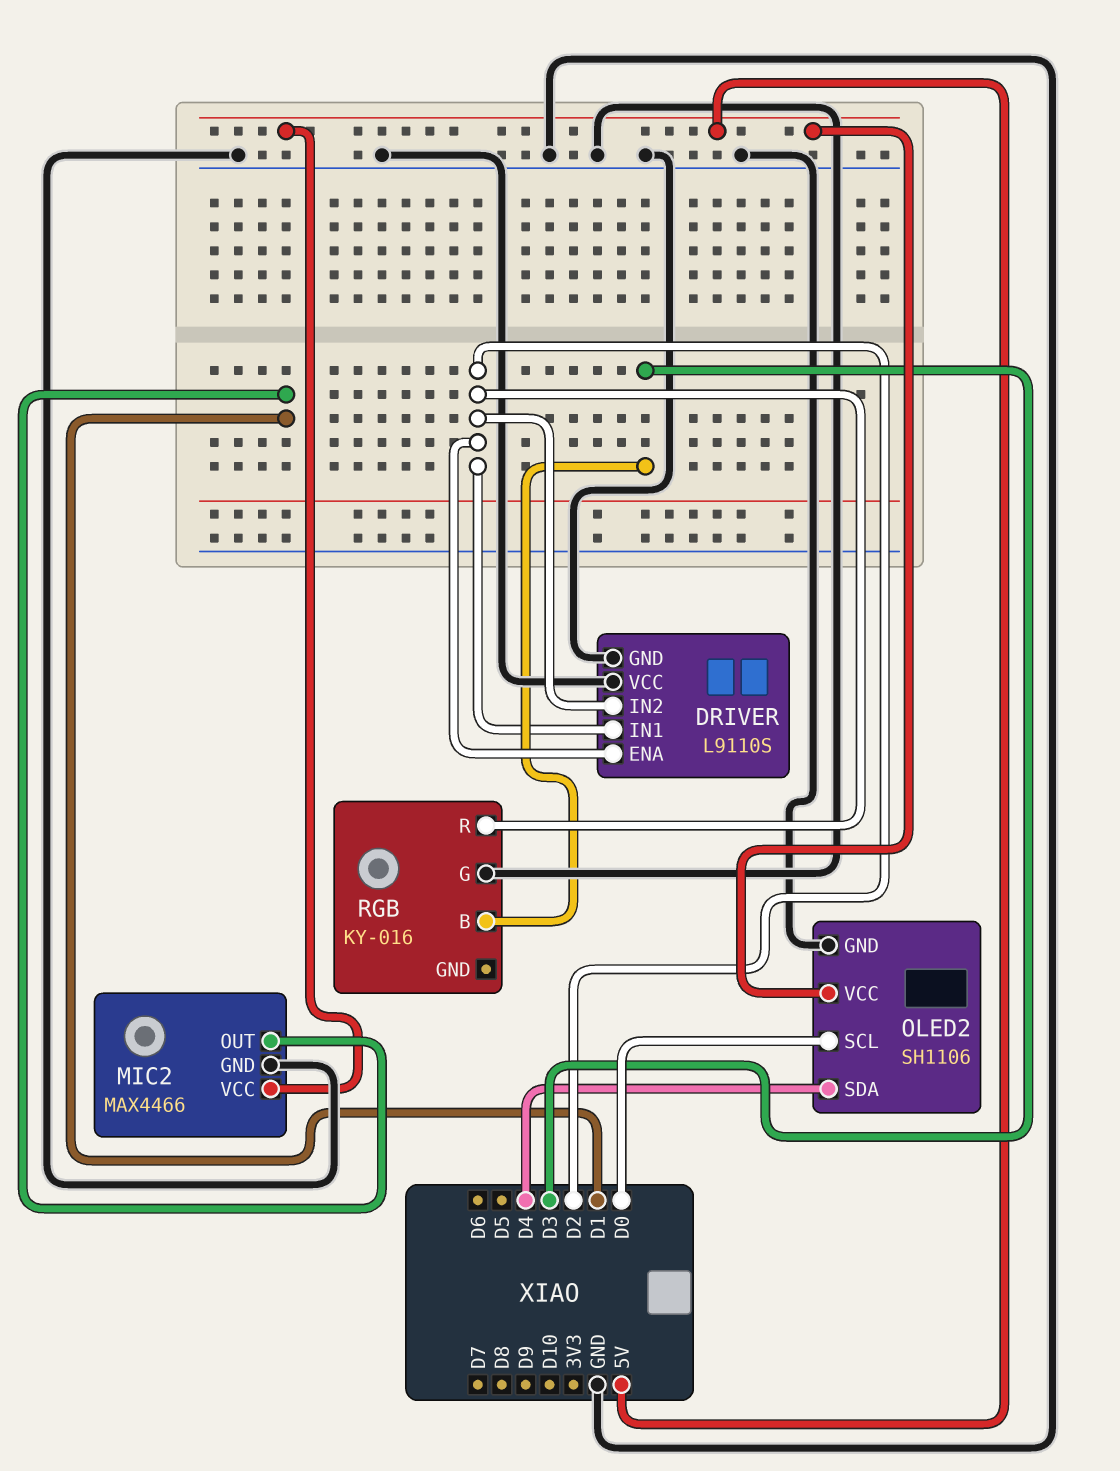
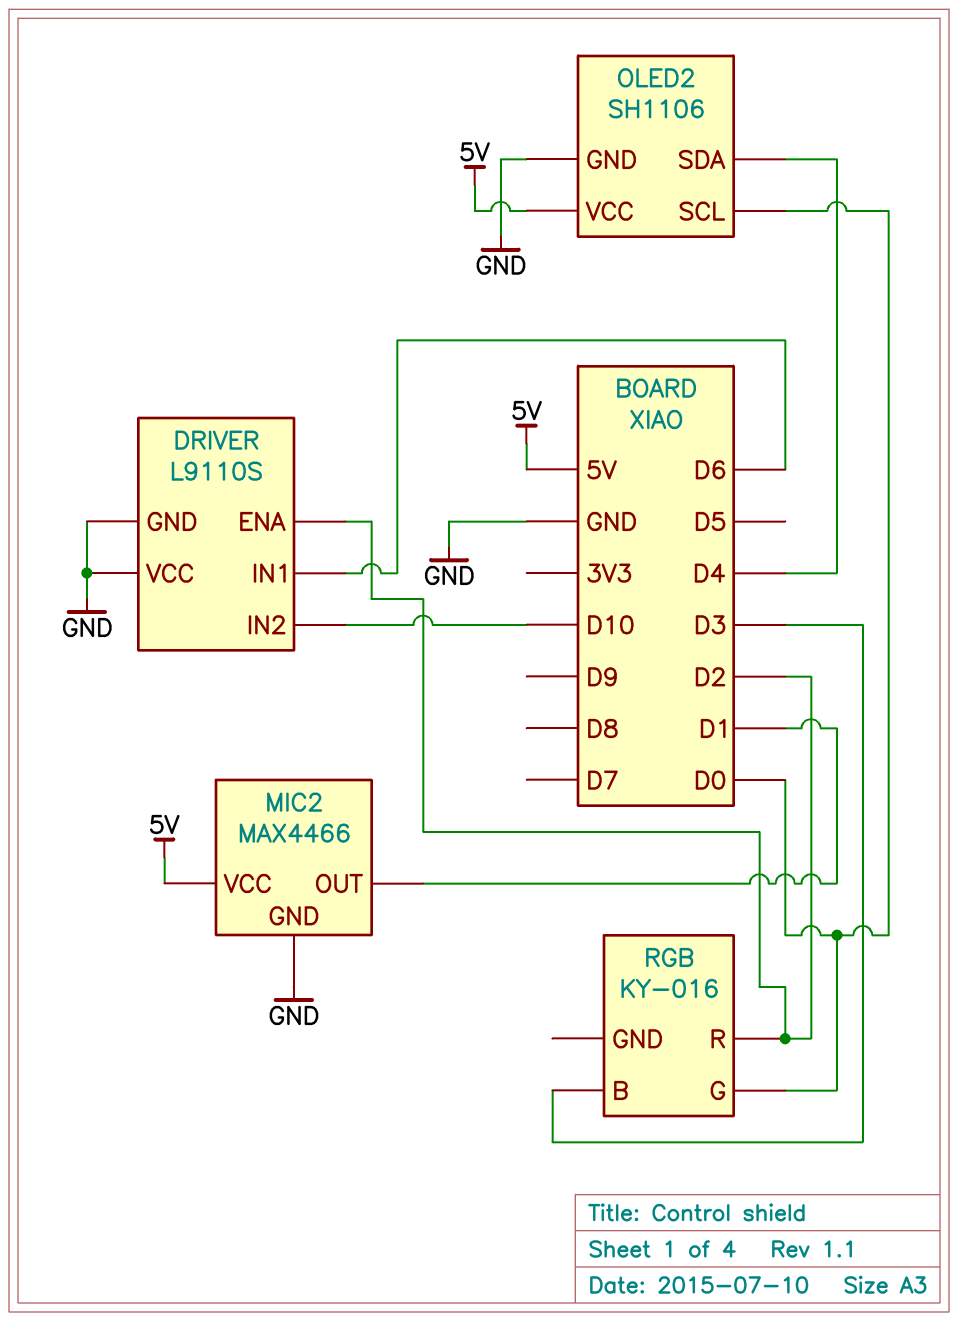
DRIVER pin IN1: D2 -> D6
DRIVER pin IN2: D2 -> D10
RGB pin G: GND -> D0

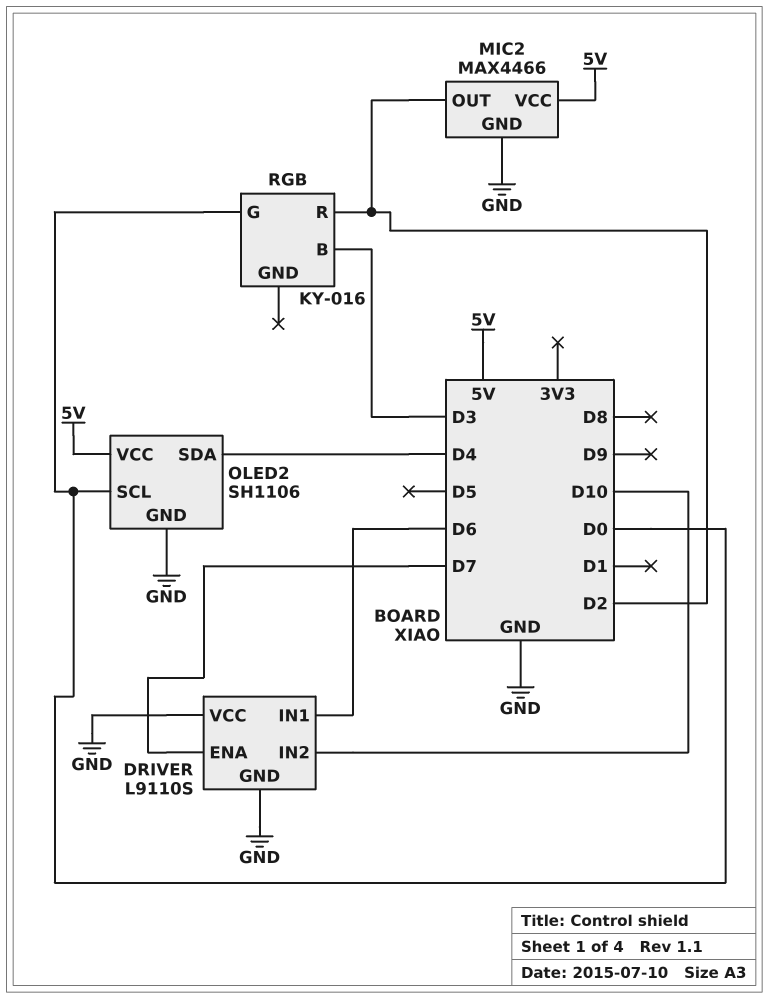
DRIVER pin ENA: D2 -> D7
MIC2 pin OUT: D1 -> D2

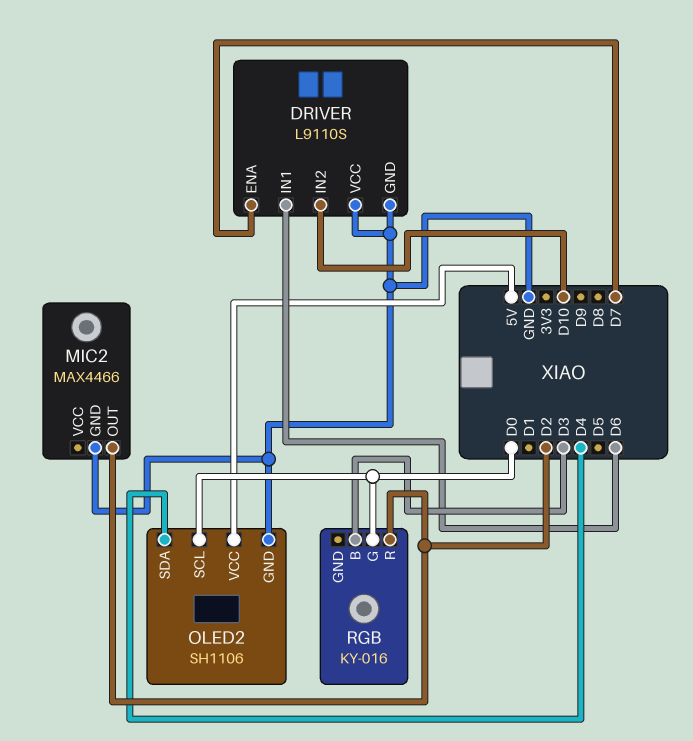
MIC2 pin VCC: 5V -> none

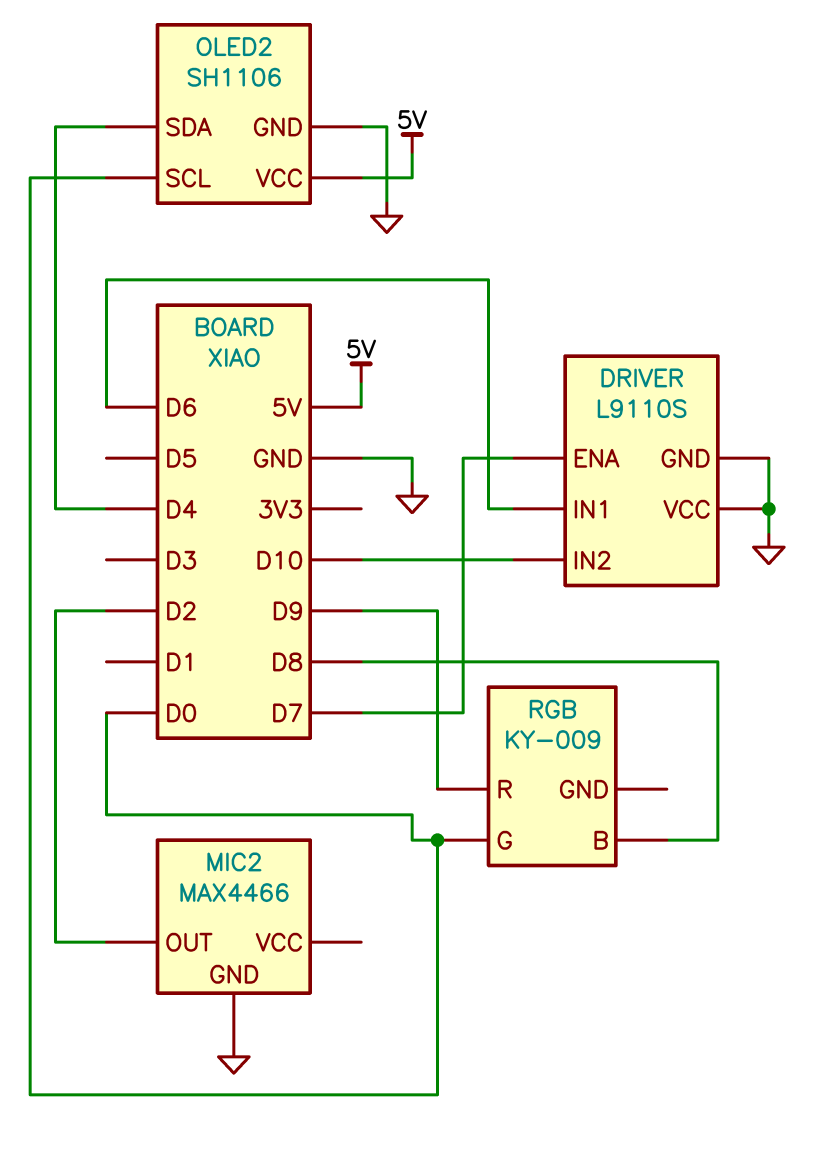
RGB: KY-016 -> KY-009
RGB pin B: D3 -> D8
RGB pin R: D2 -> D9

